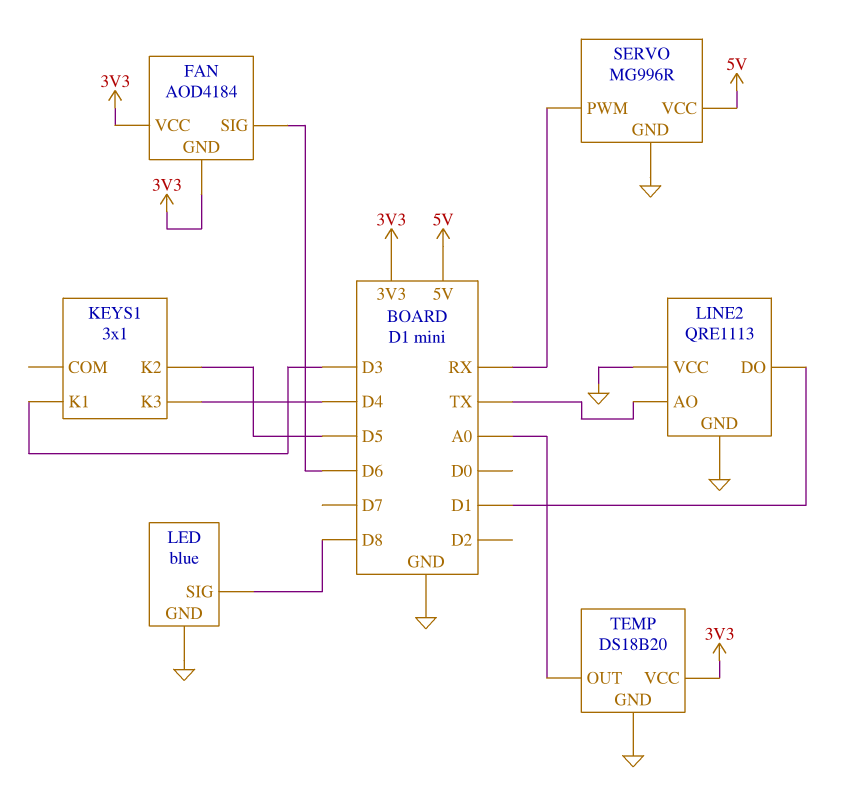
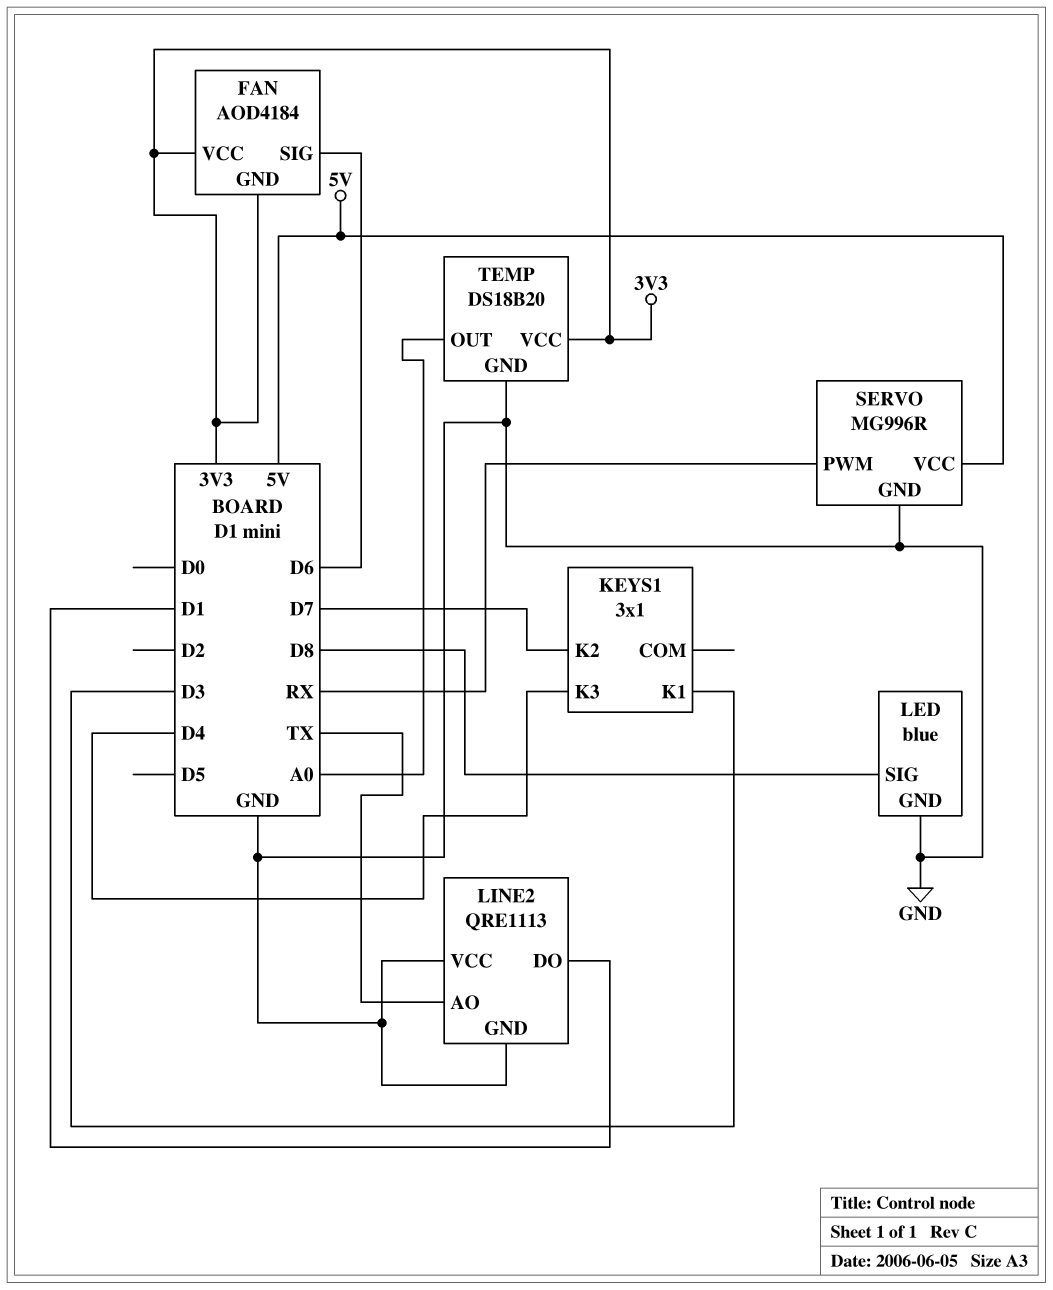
KEYS1 pin K2: D5 -> D7

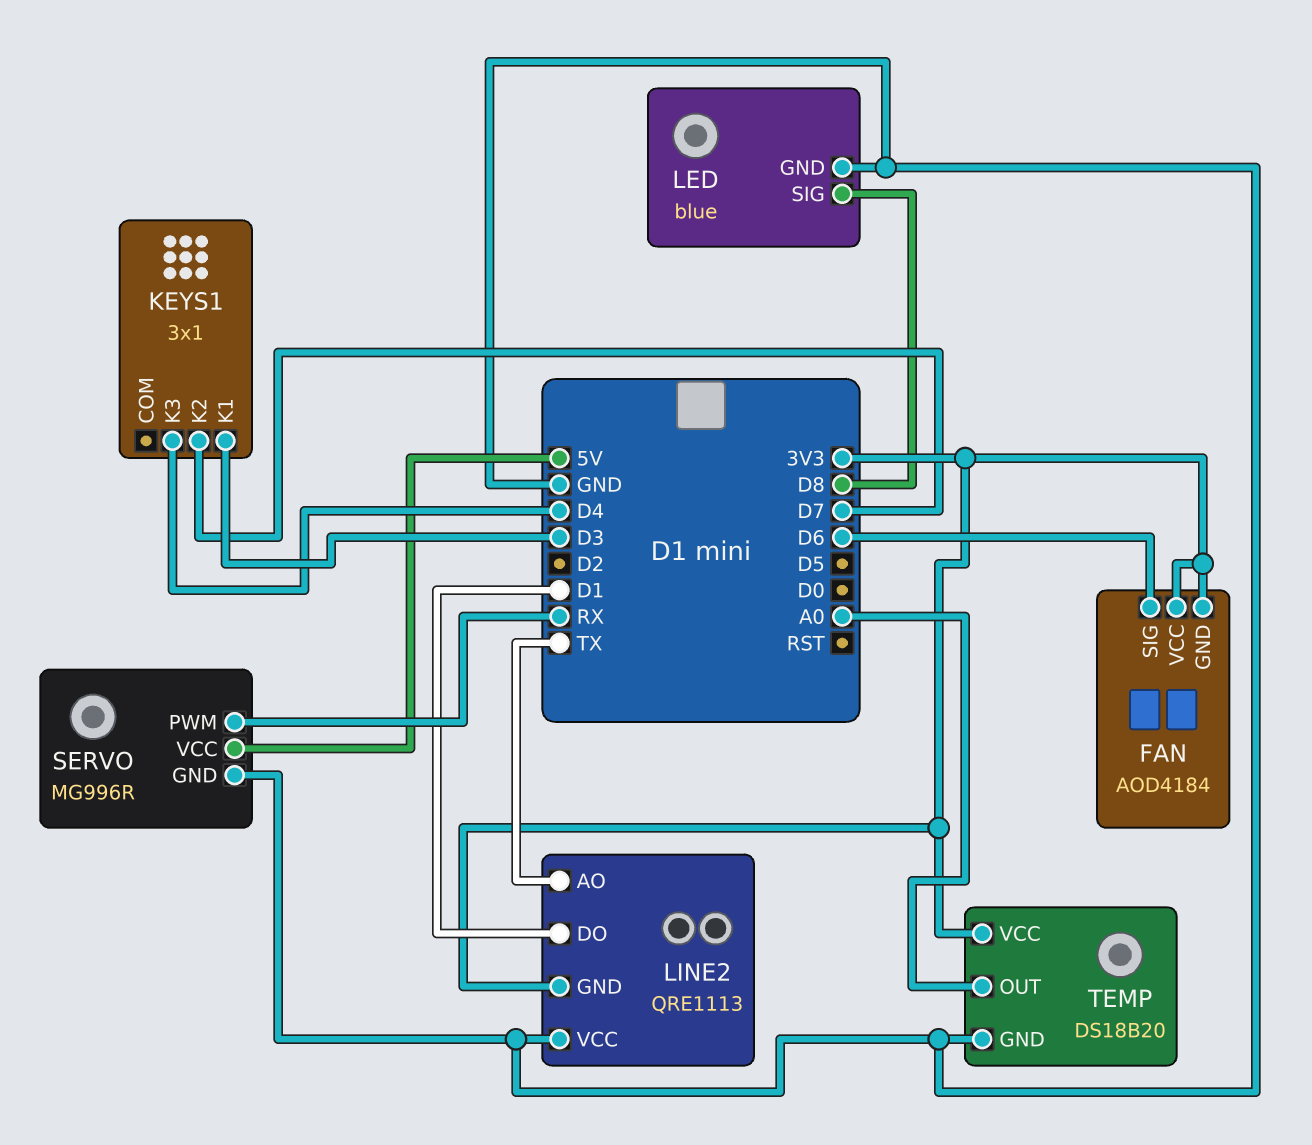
LINE2 pin GND: GND -> 3V3

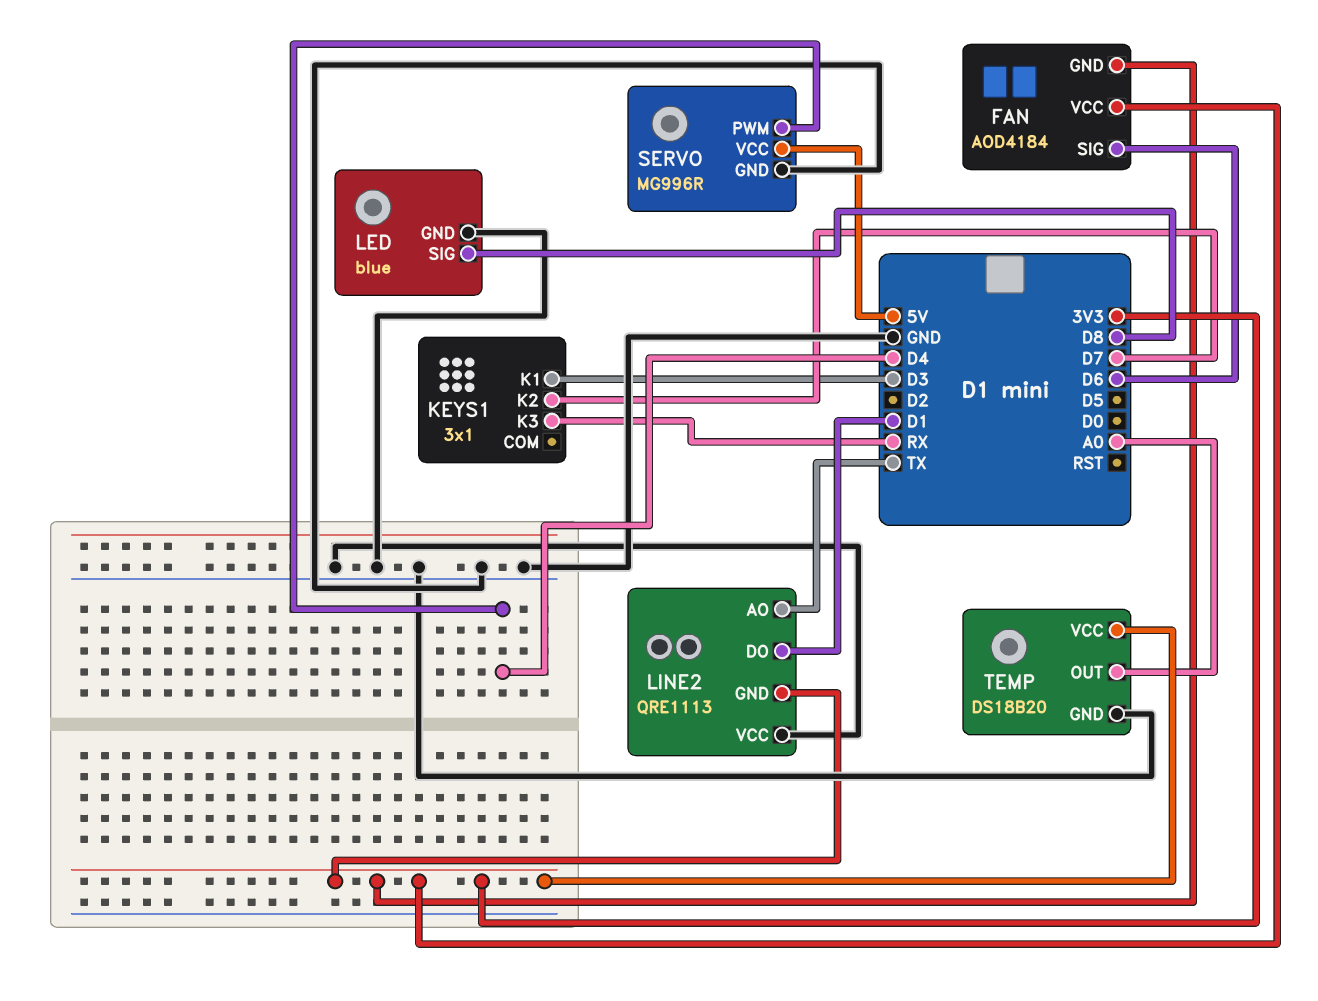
KEYS1 pin K3: D4 -> RX
SERVO pin PWM: RX -> D4

